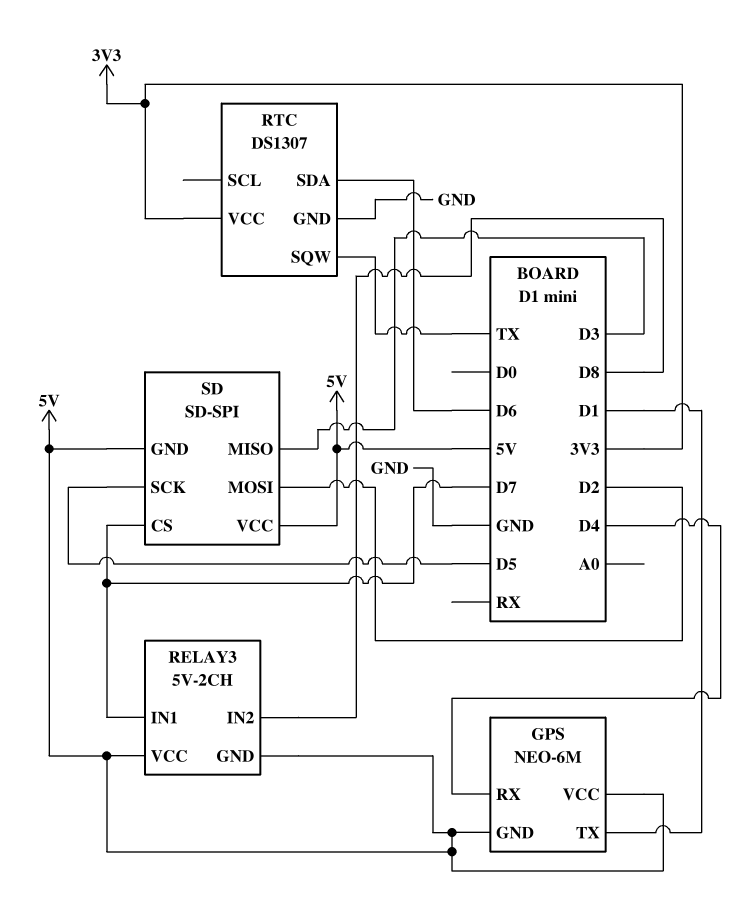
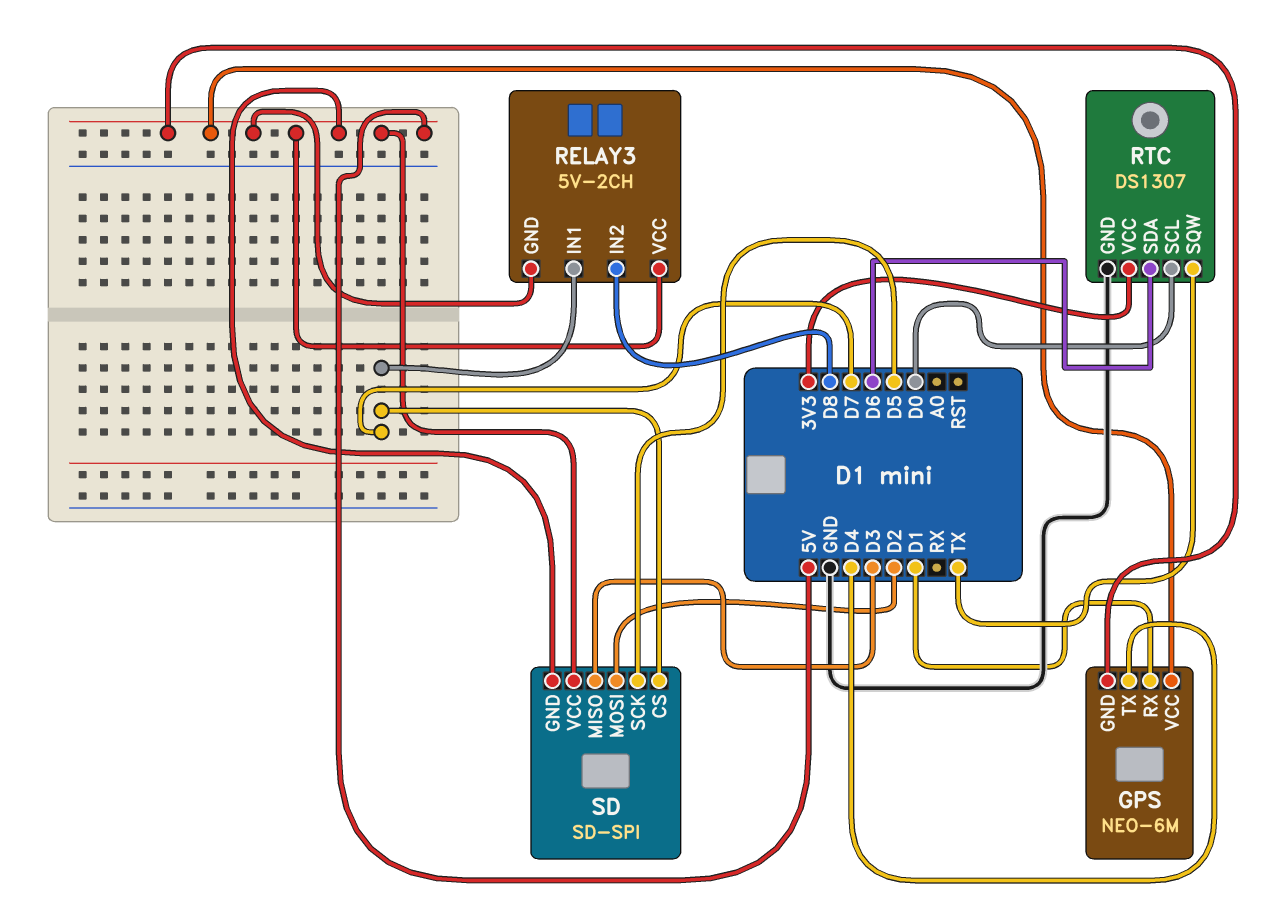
GPS pin RX: D4 -> D1
GPS pin TX: D1 -> D4
RTC pin SCL: none -> D0

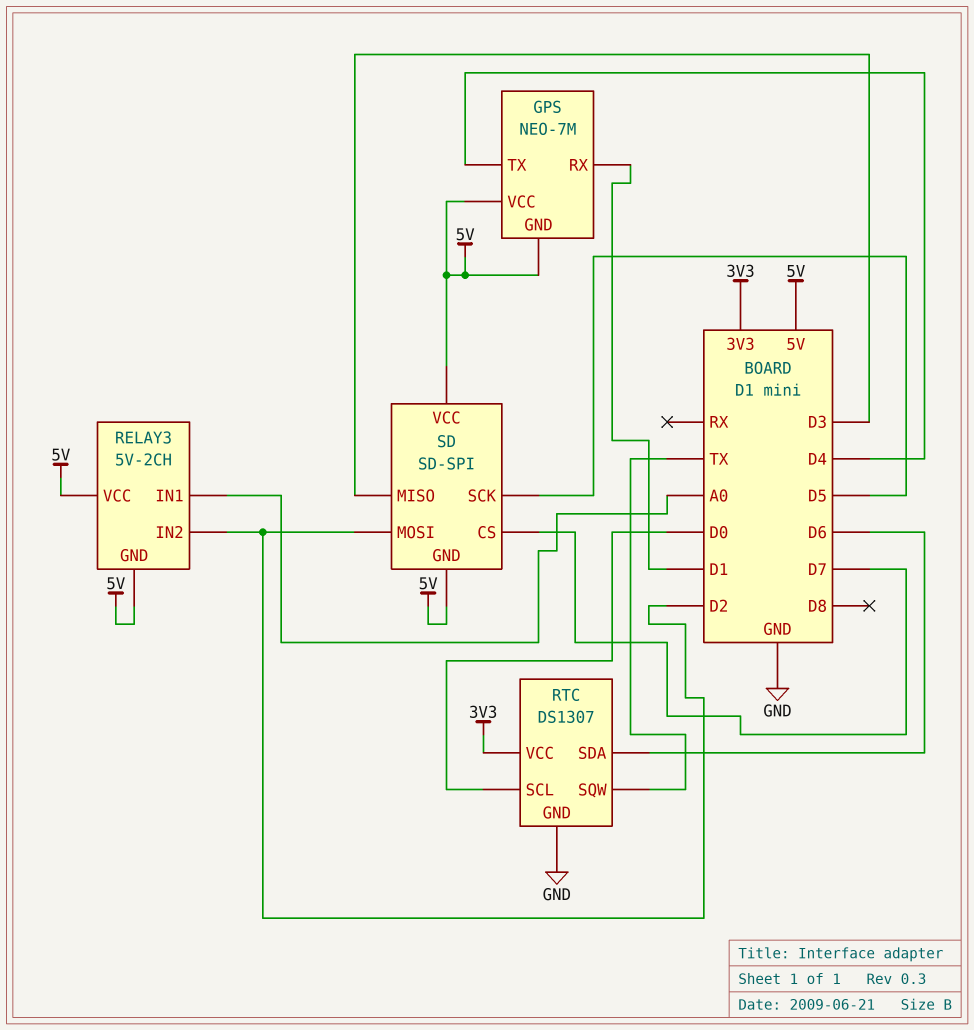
GPS: NEO-6M -> NEO-7M
RELAY3 pin IN1: D7 -> A0
RELAY3 pin IN2: D8 -> D2

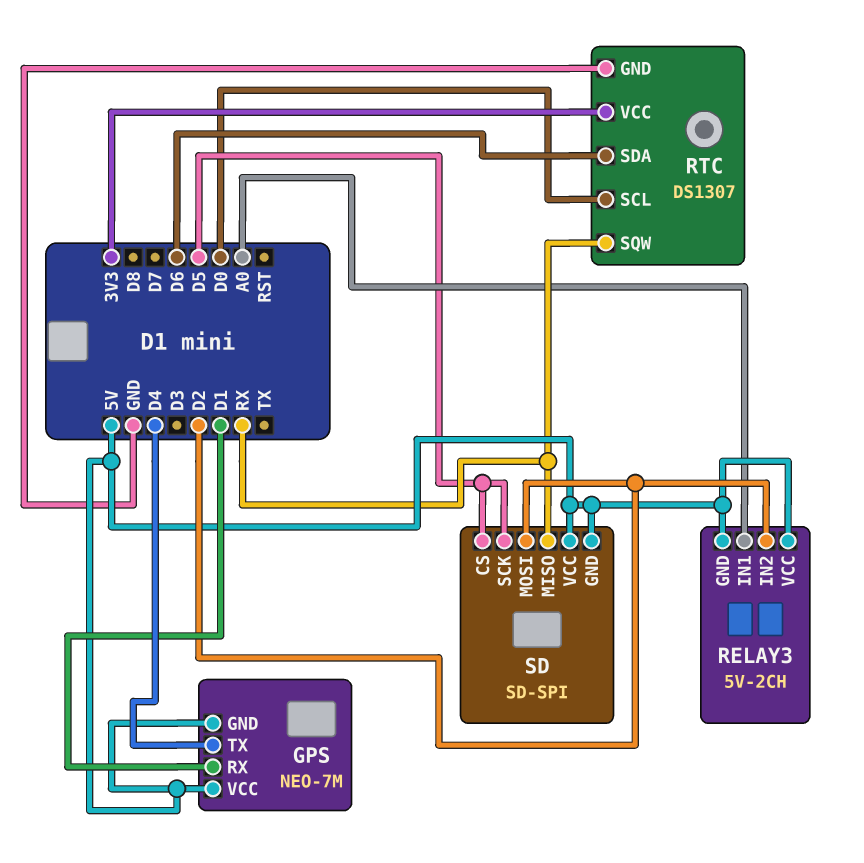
RTC pin SQW: TX -> RX
SD pin CS: D7 -> D5
SD pin MISO: D3 -> RX

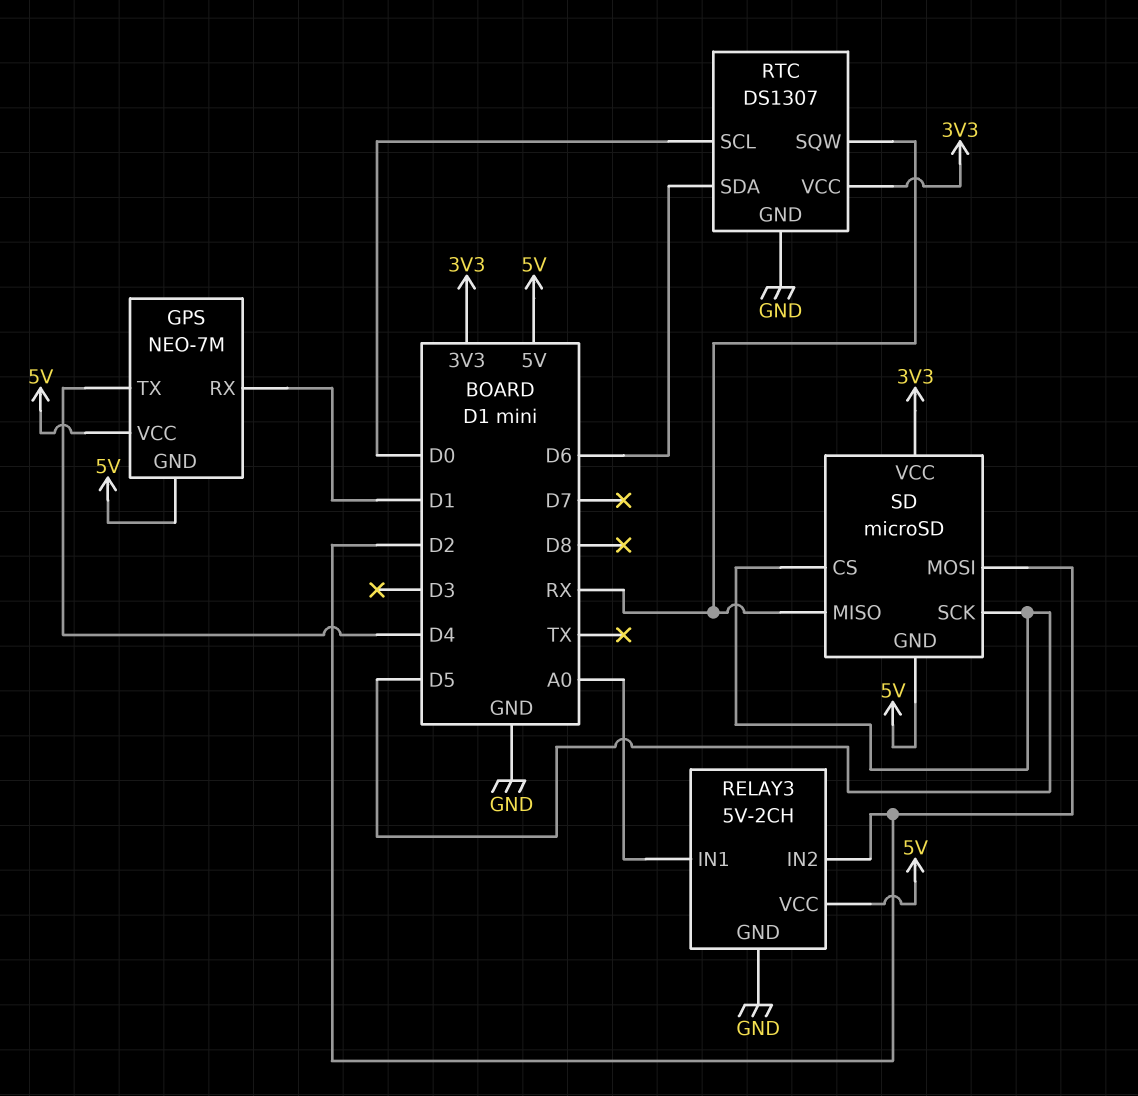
RELAY3 pin GND: 5V -> GND
SD: SD-SPI -> microSD
SD pin VCC: 5V -> 3V3

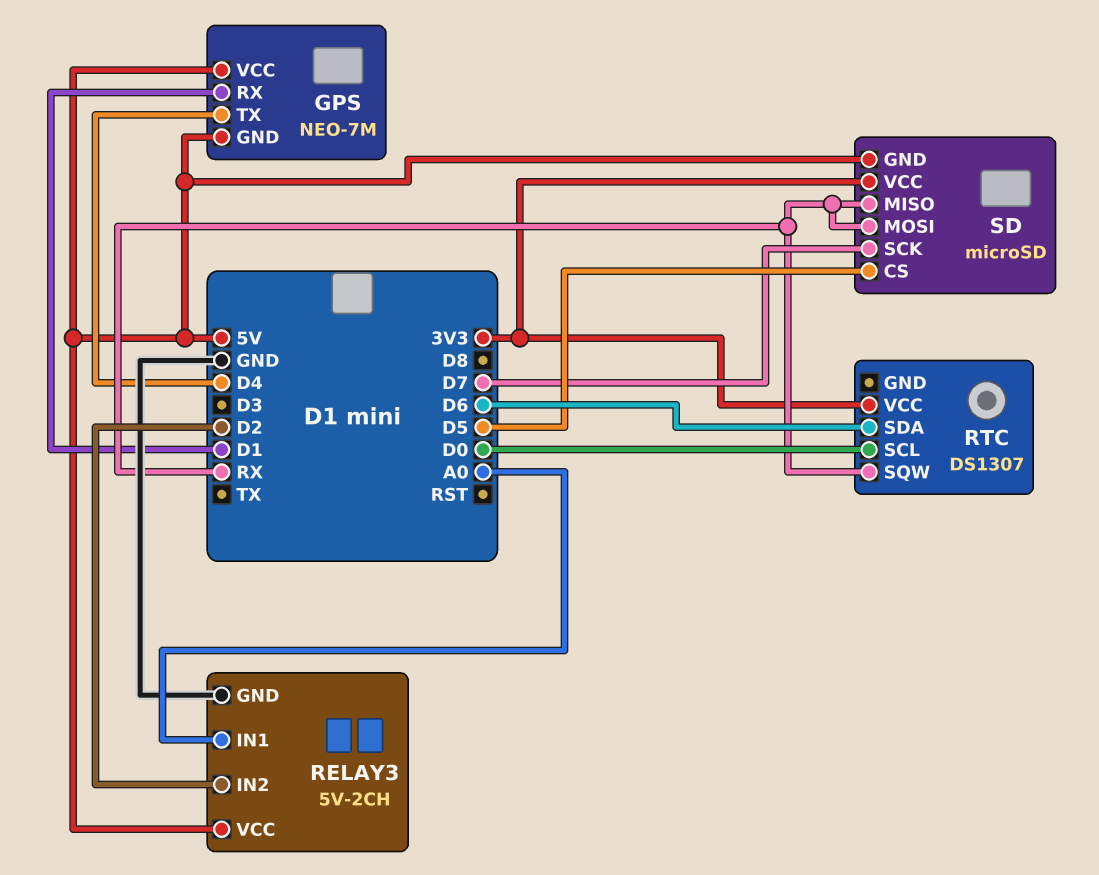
RTC pin GND: GND -> none
SD pin MOSI: D2 -> RX
SD pin SCK: D5 -> D7

